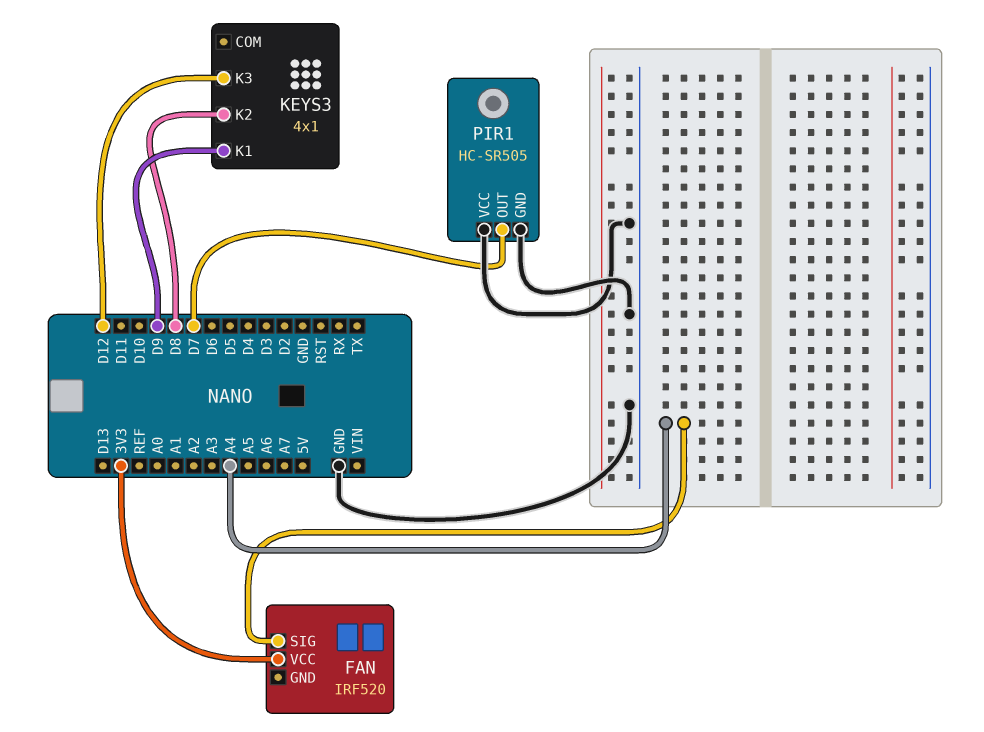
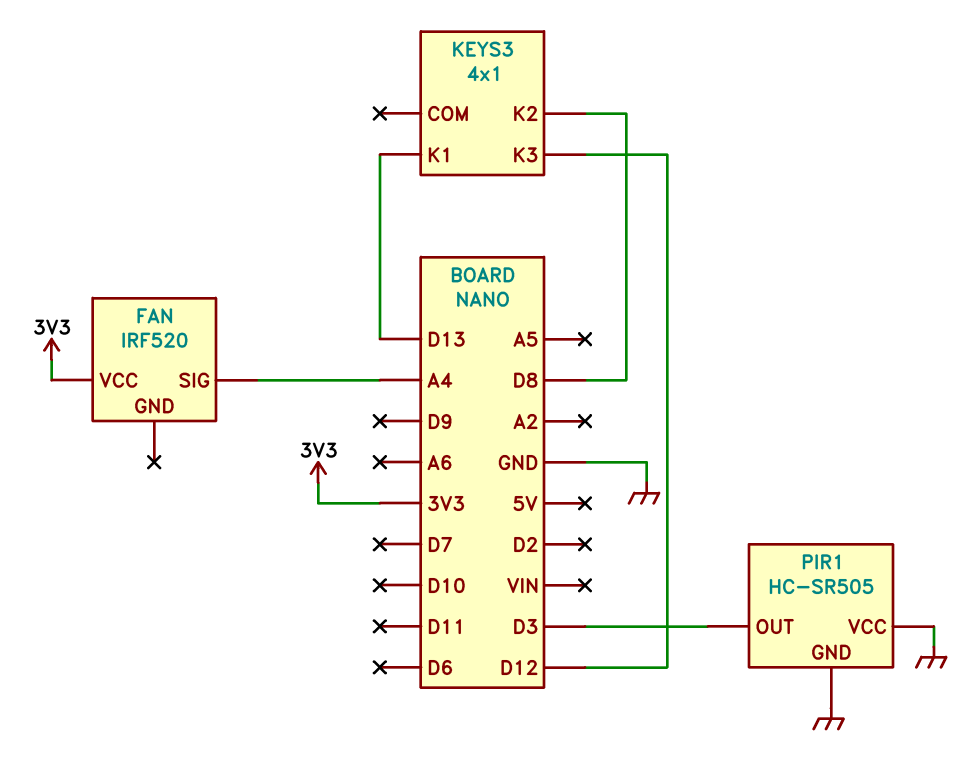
KEYS3 pin K1: D9 -> D13
PIR1 pin OUT: D7 -> D3

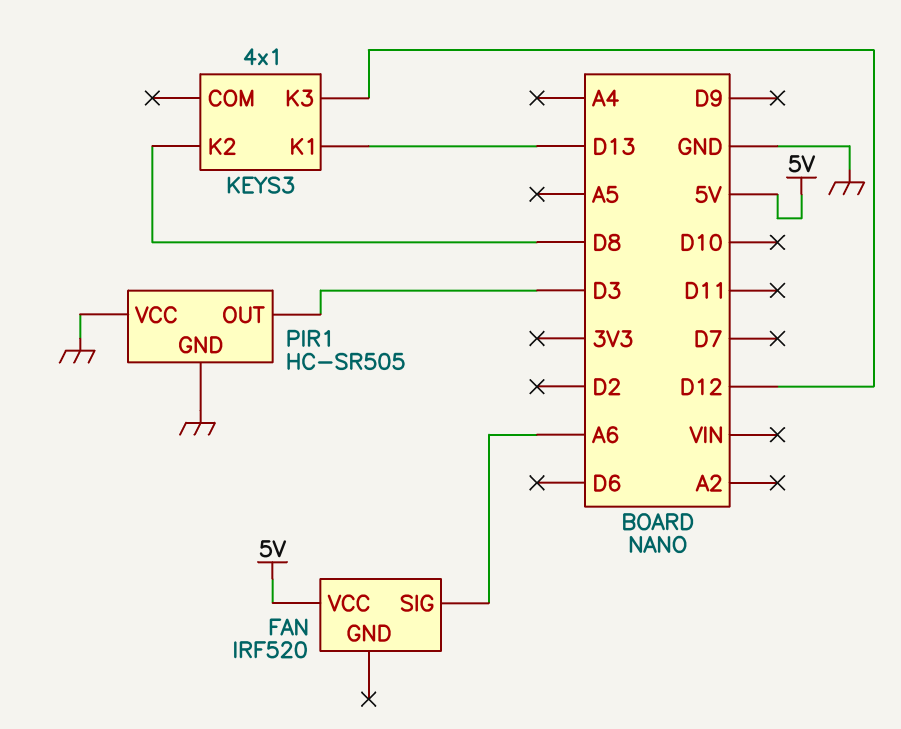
FAN pin SIG: A4 -> A6
FAN pin VCC: 3V3 -> 5V

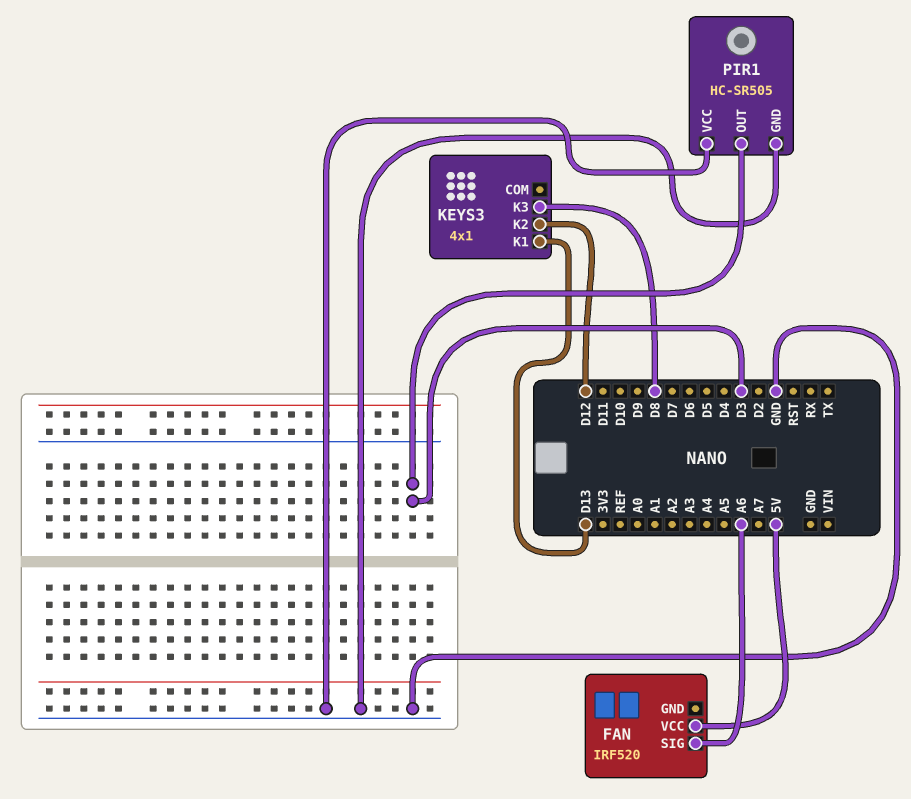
KEYS3 pin K2: D8 -> D12
KEYS3 pin K3: D12 -> D8

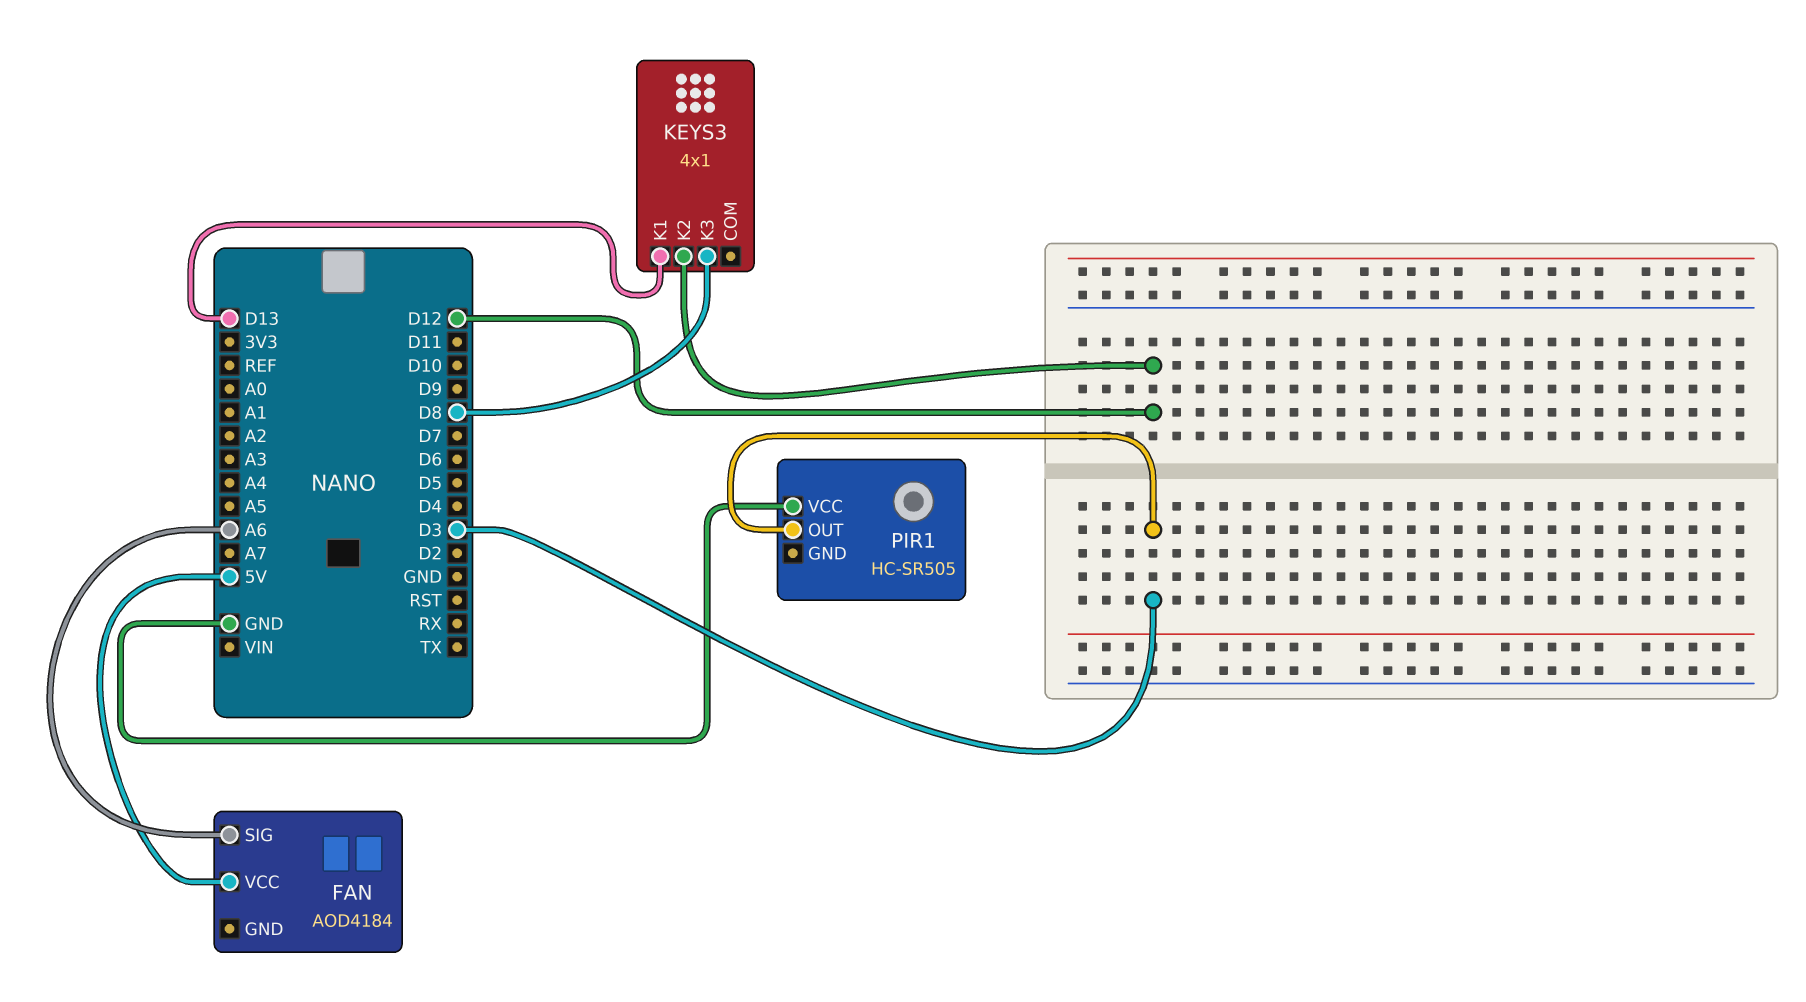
FAN: IRF520 -> AOD4184
PIR1 pin GND: GND -> none

